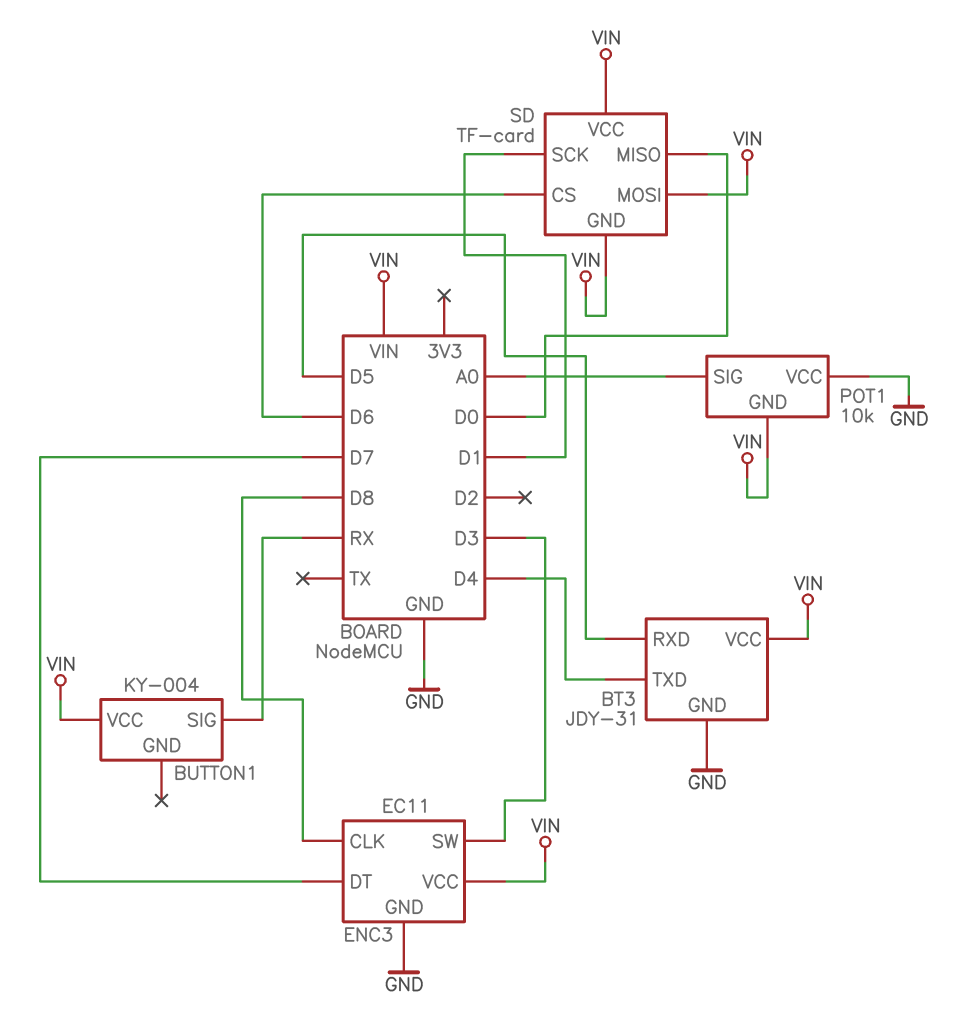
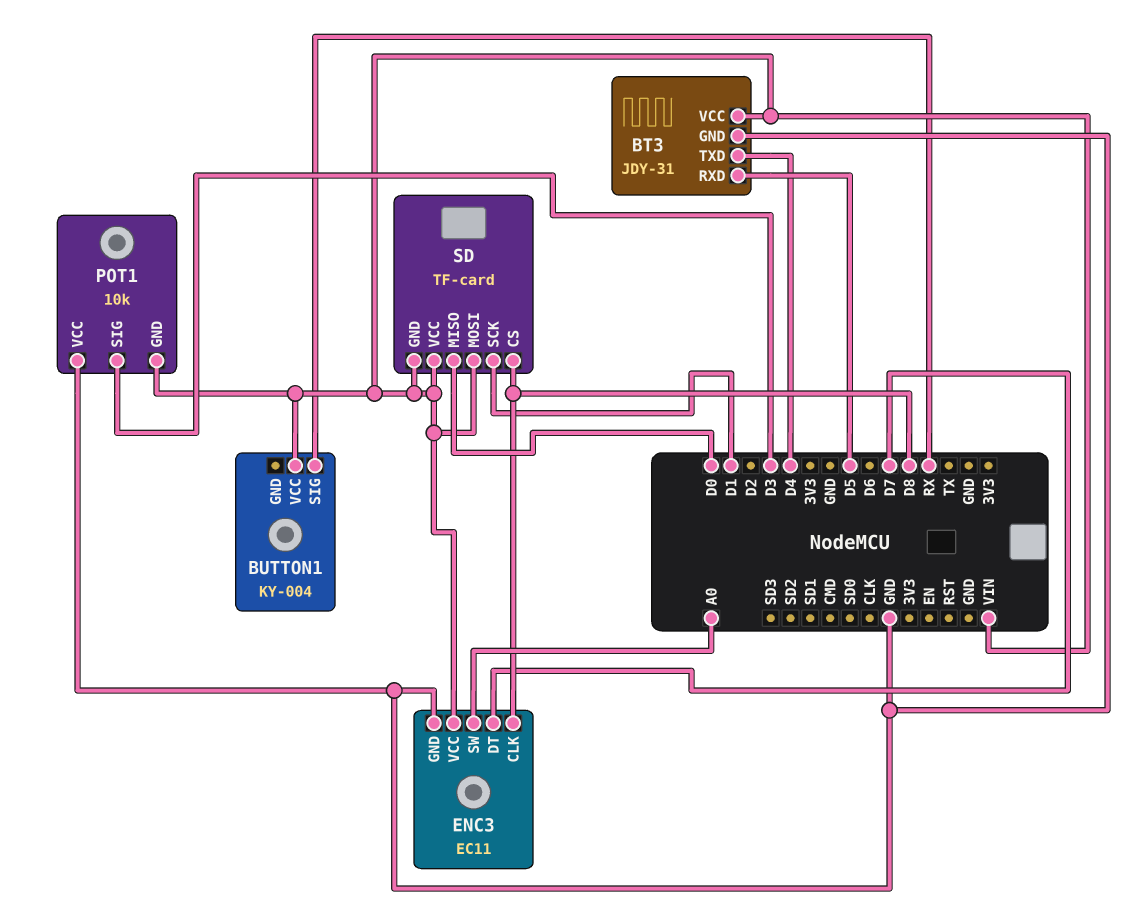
ENC3 pin SW: D3 -> A0
POT1 pin SIG: A0 -> D3
SD pin CS: D6 -> D8

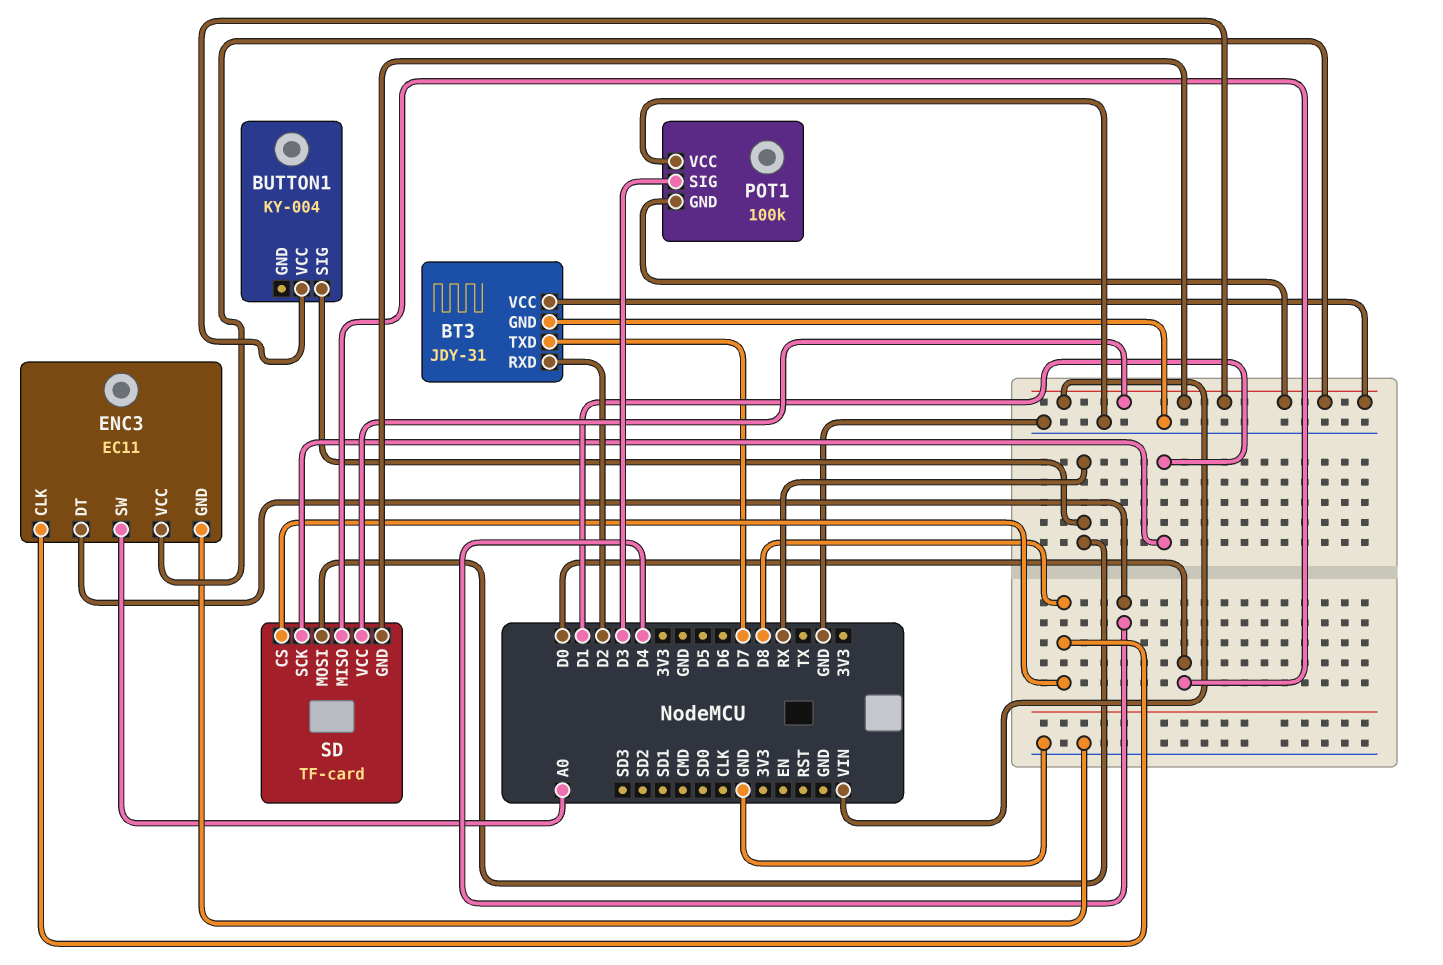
BT3 pin RXD: D5 -> D2
BT3 pin TXD: D4 -> D7
ENC3 pin DT: D7 -> D4
POT1: 10k -> 100k
SD pin MOSI: VIN -> RX

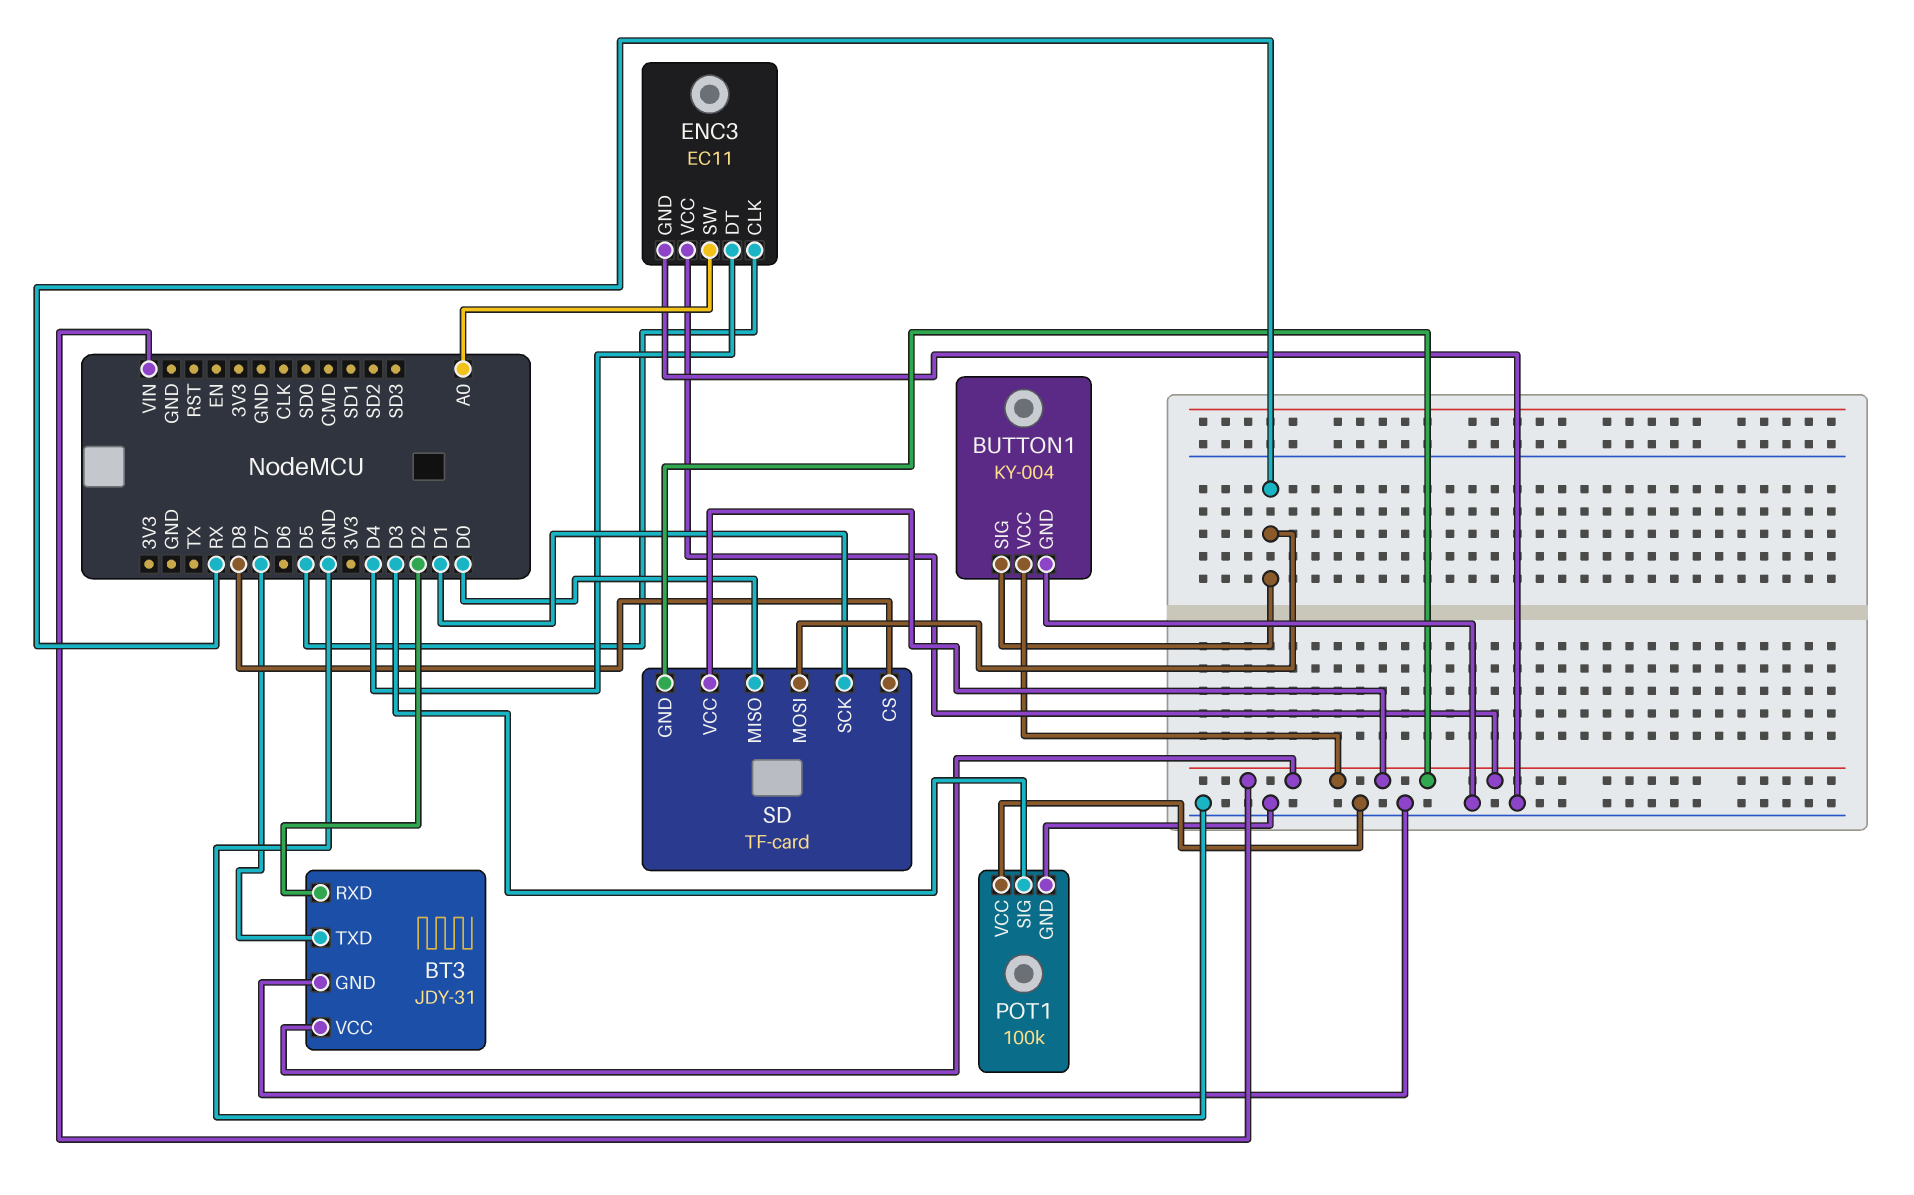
BUTTON1 pin GND: none -> GND
ENC3 pin CLK: D8 -> D5
POT1 pin GND: VIN -> GND

